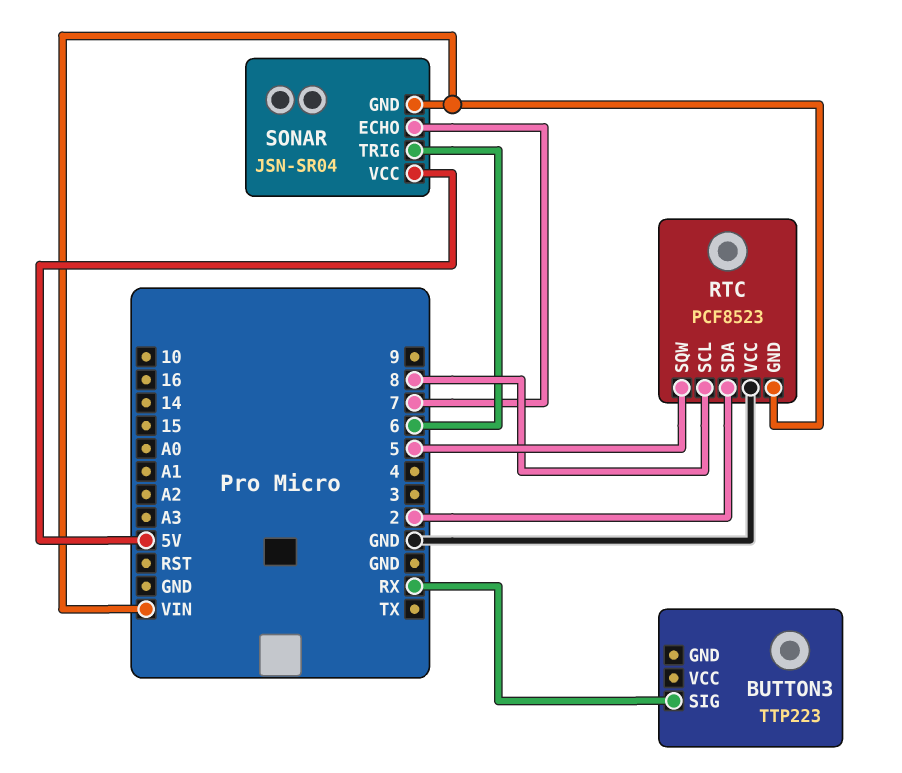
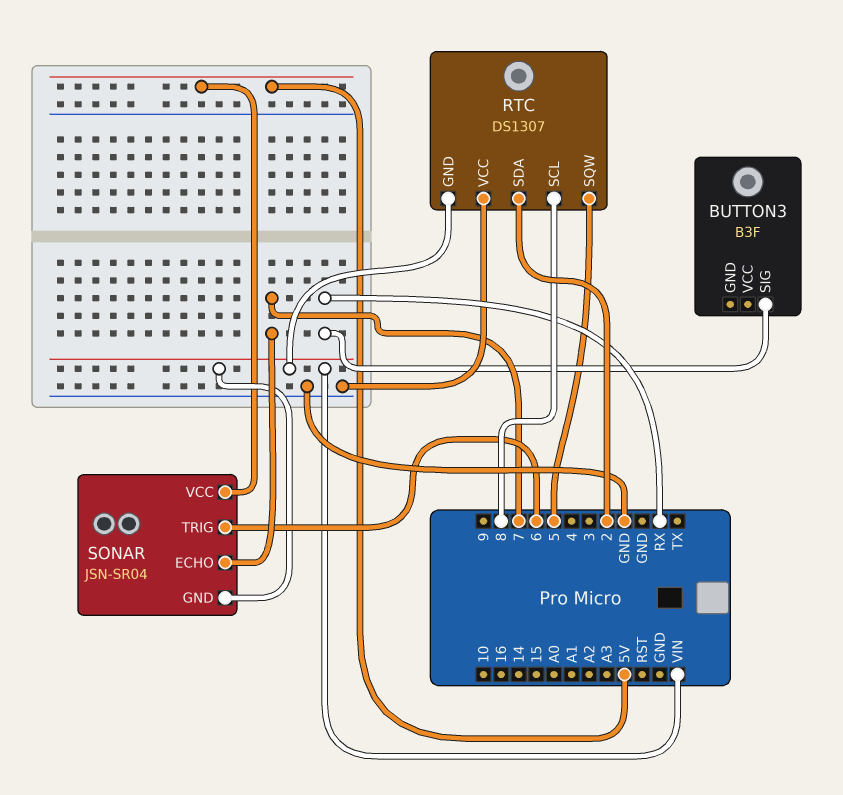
BUTTON3: TTP223 -> B3F
RTC: PCF8523 -> DS1307

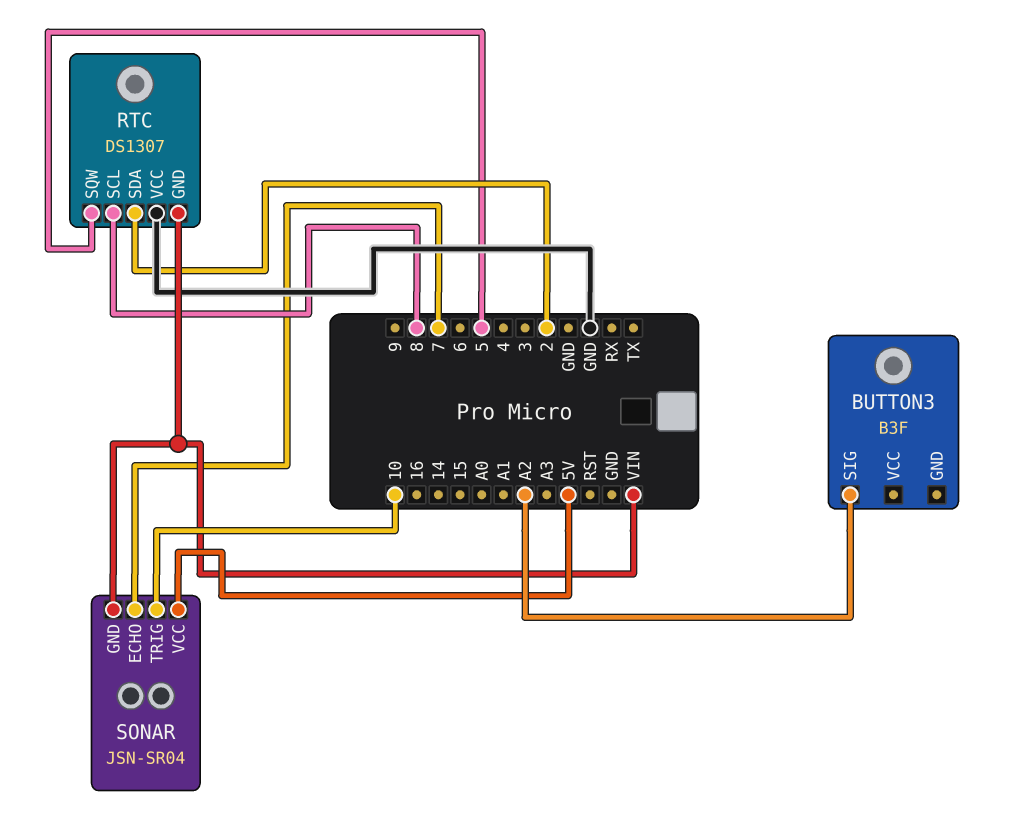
BUTTON3 pin SIG: RX -> A2
SONAR pin TRIG: 6 -> 10

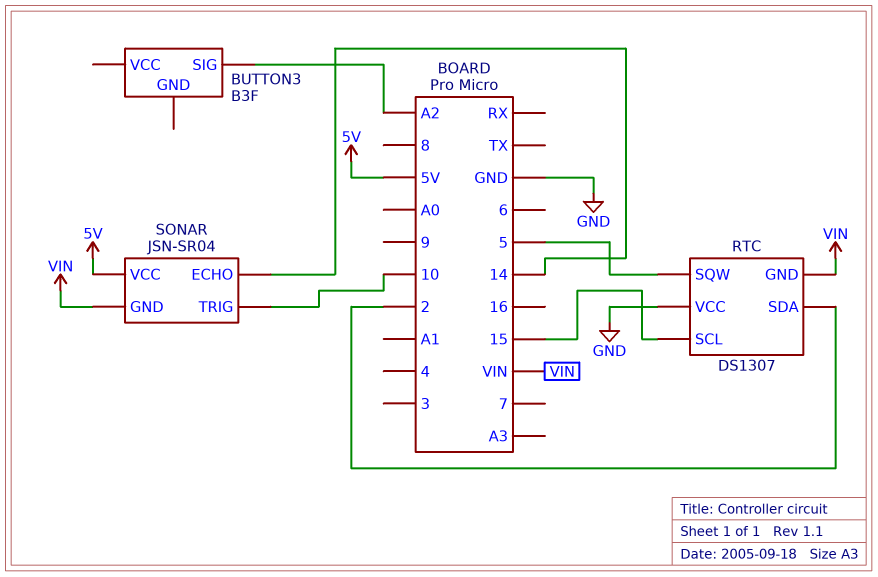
RTC pin SCL: 8 -> 15
SONAR pin ECHO: 7 -> 14

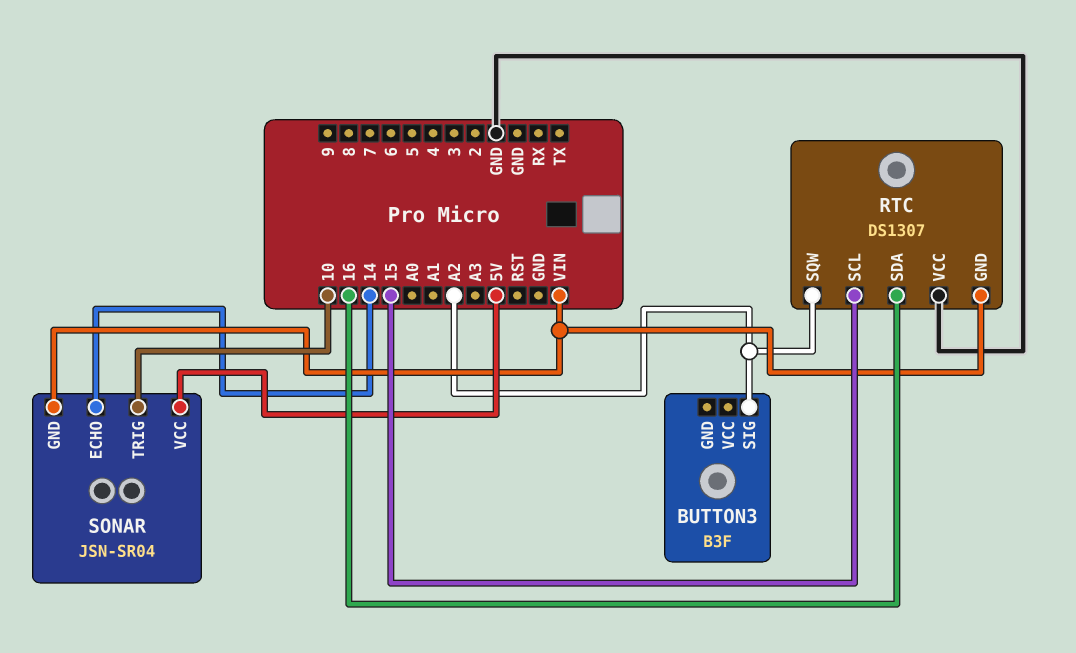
RTC pin SDA: 2 -> 16
RTC pin SQW: 5 -> A2

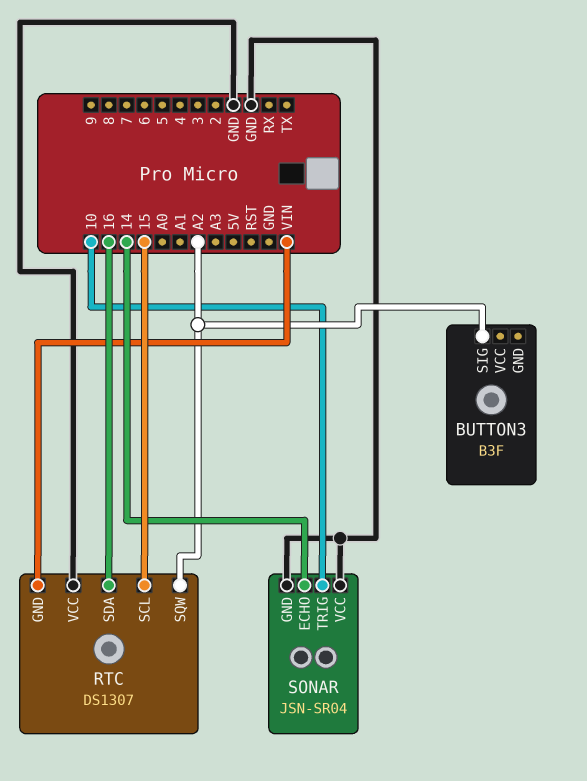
SONAR pin GND: VIN -> GND
SONAR pin VCC: 5V -> GND

